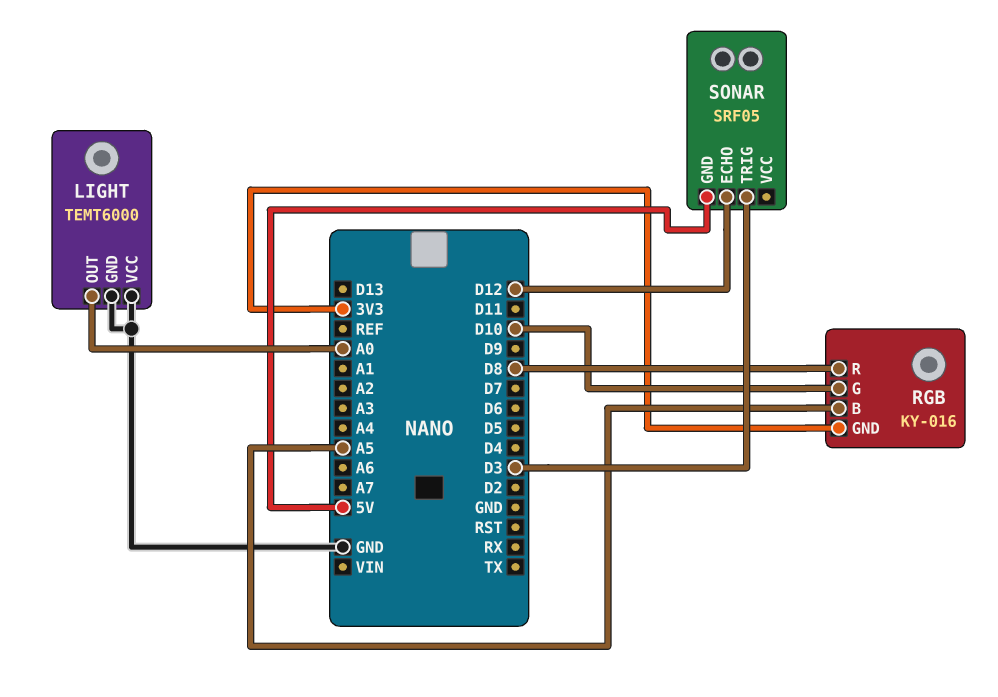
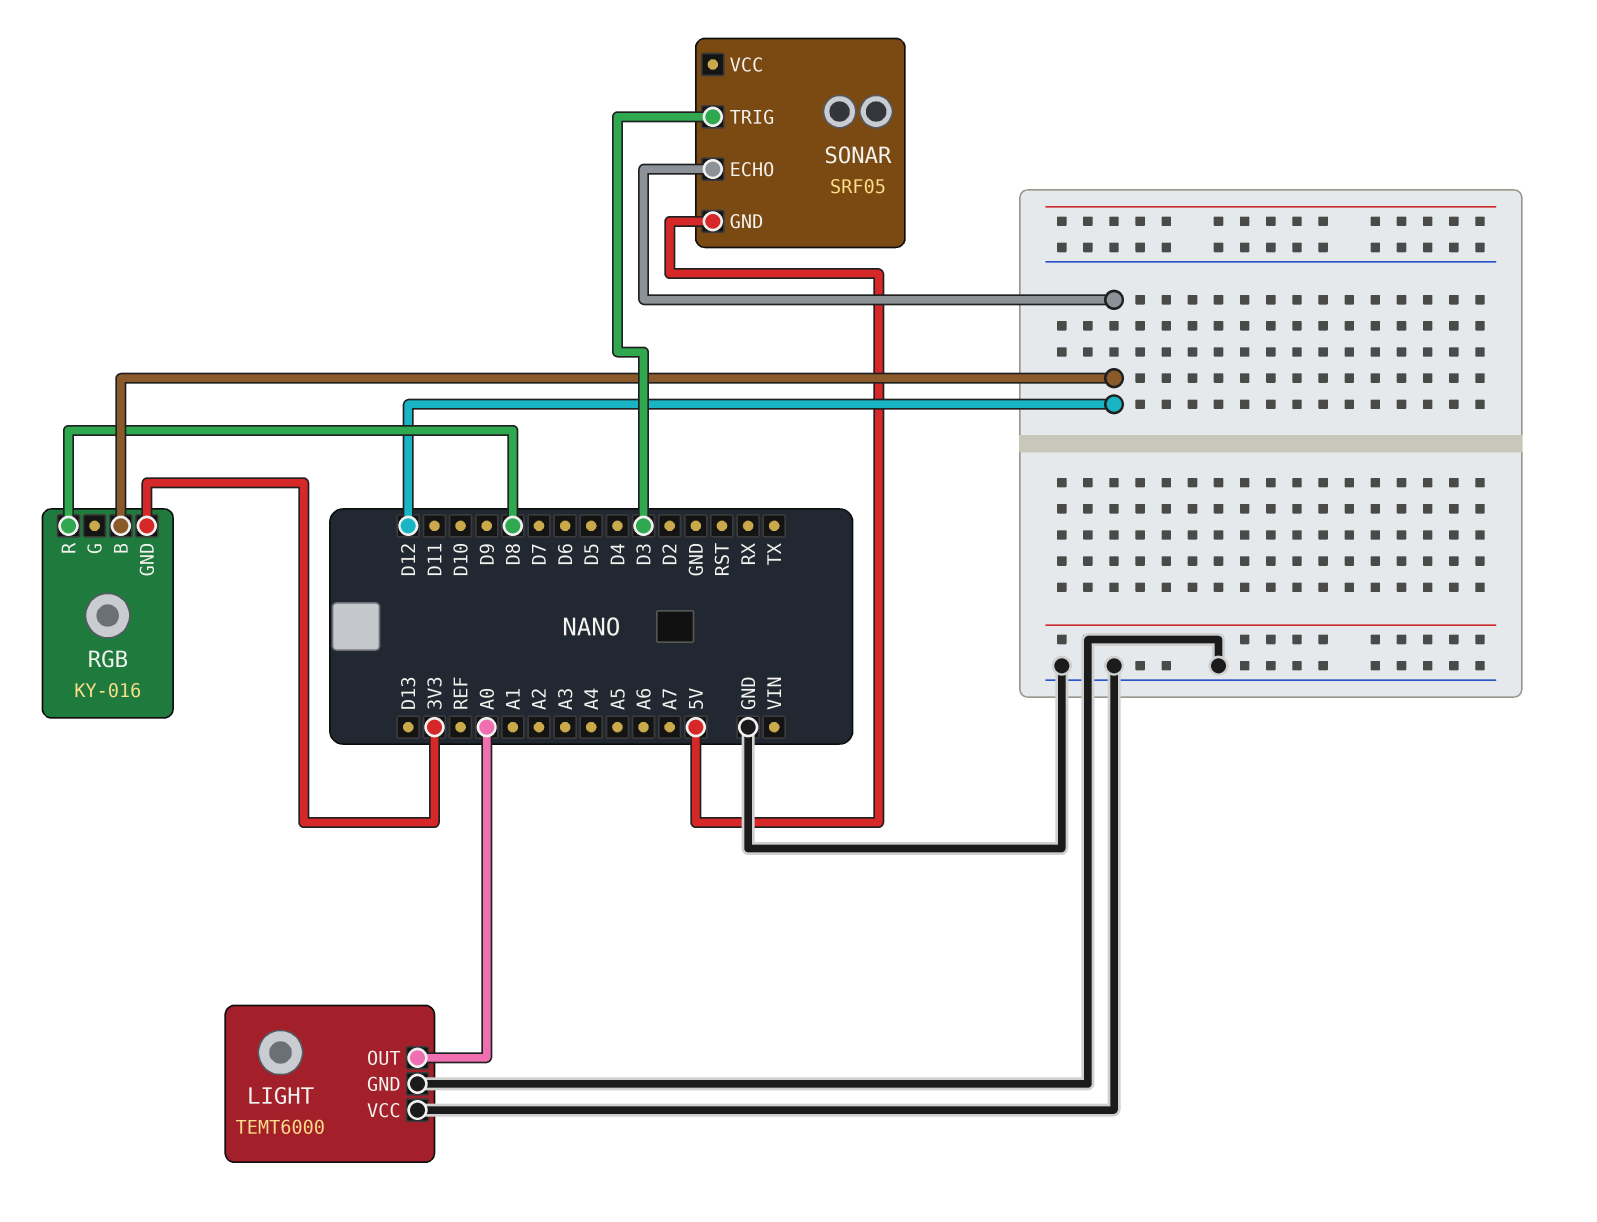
RGB pin B: A5 -> D12
RGB pin G: D10 -> none

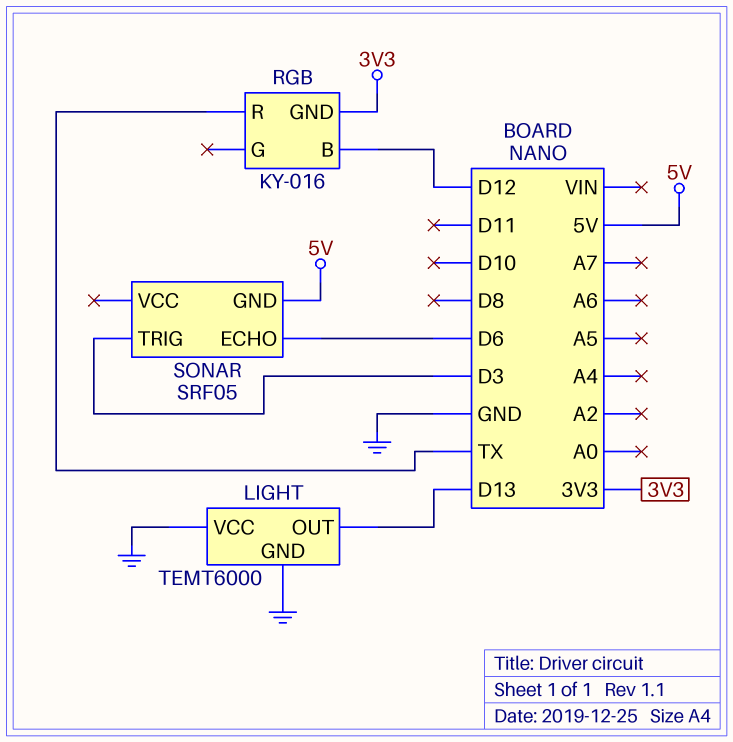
LIGHT pin OUT: A0 -> D13
RGB pin R: D8 -> TX
SONAR pin ECHO: D12 -> D6

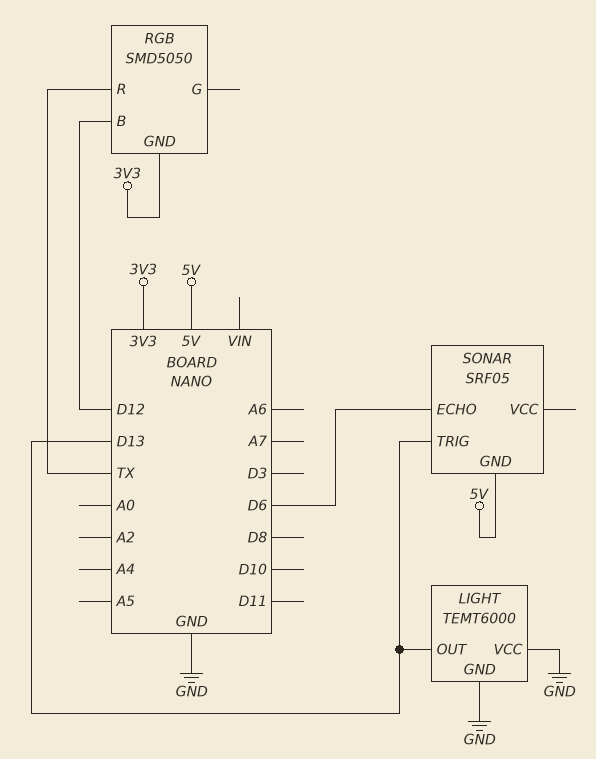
RGB: KY-016 -> SMD5050
SONAR pin TRIG: D3 -> D13

